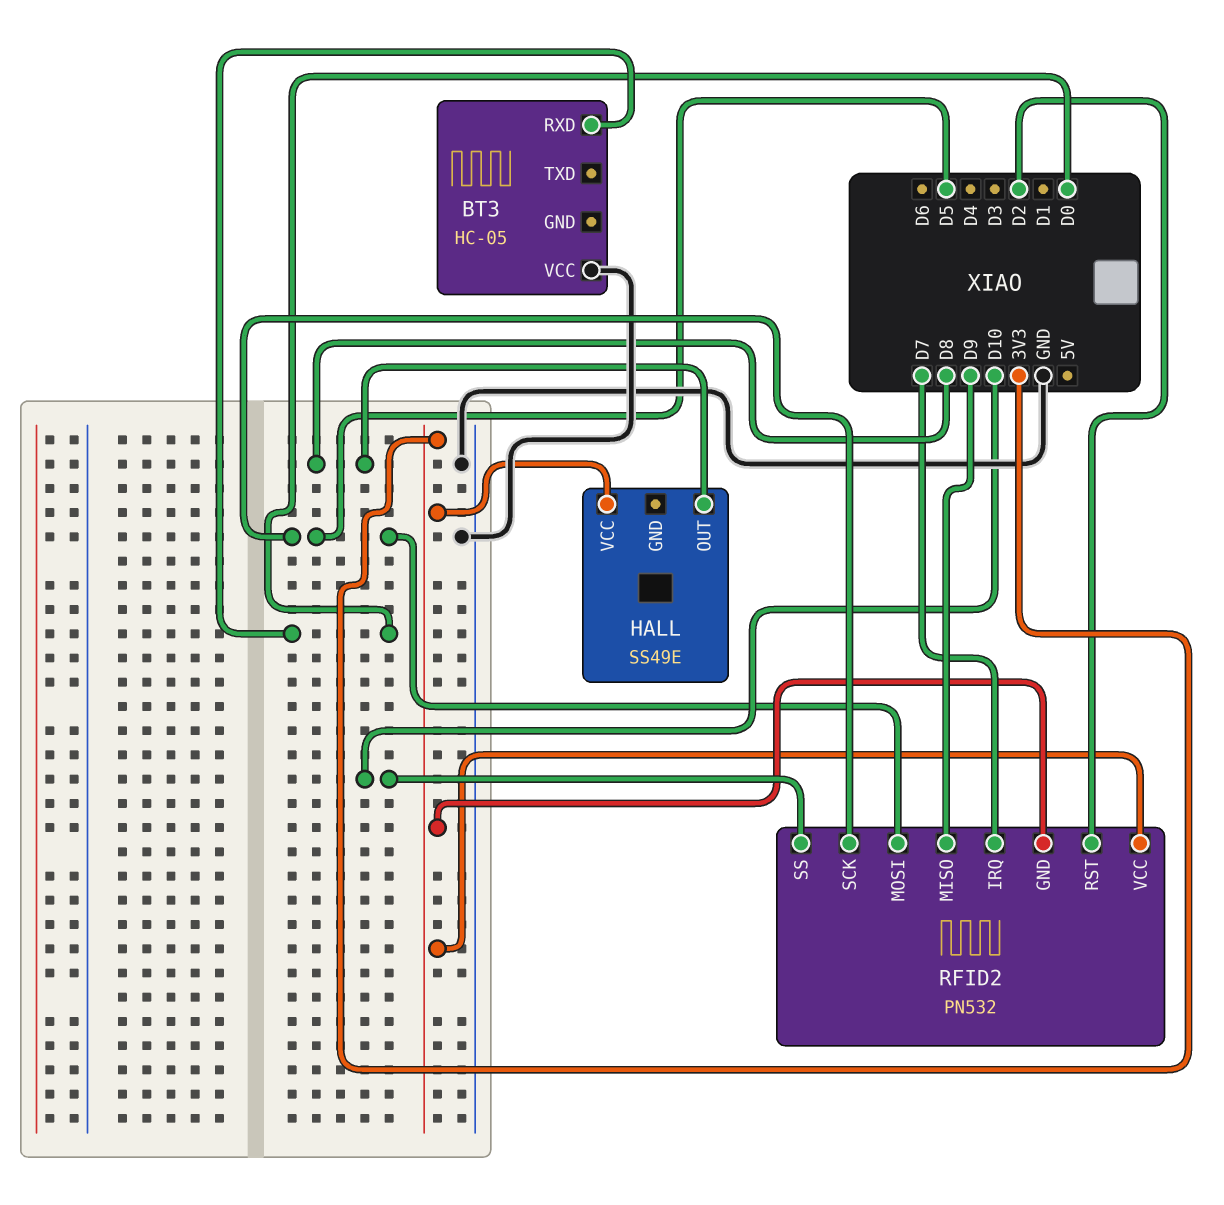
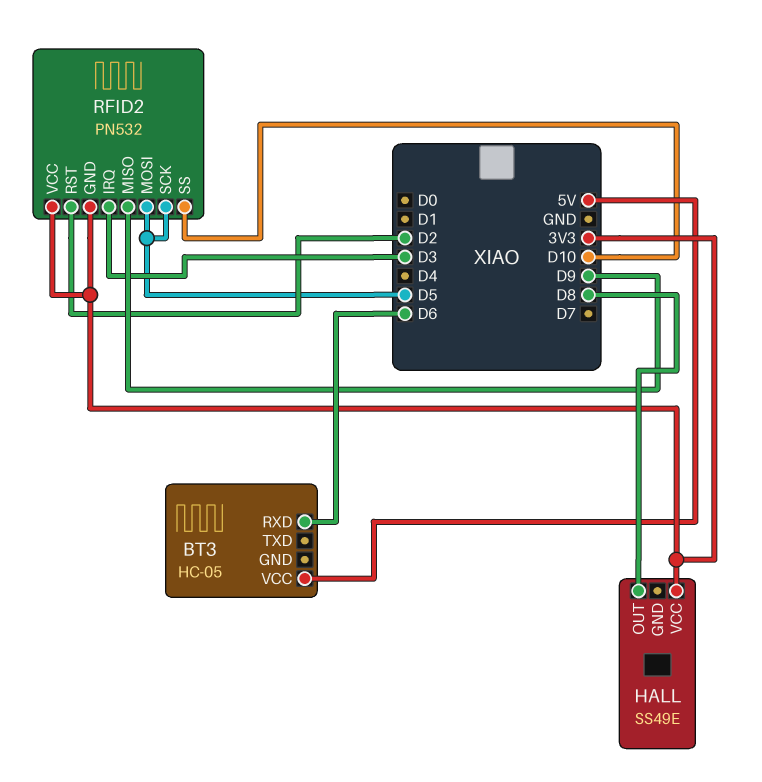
BT3 pin RXD: D0 -> D6
BT3 pin VCC: GND -> 5V
RFID2 pin IRQ: D7 -> D3

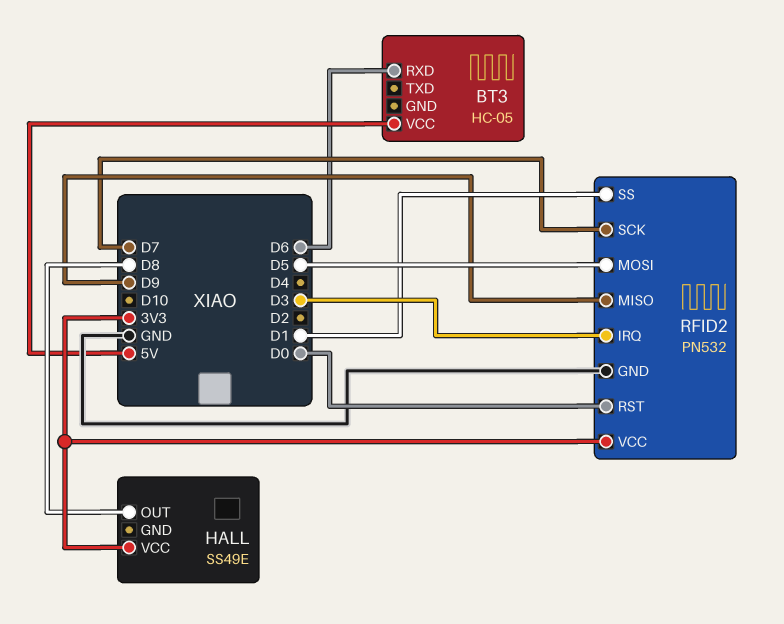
RFID2 pin GND: 3V3 -> GND
RFID2 pin RST: D2 -> D0
RFID2 pin SCK: D5 -> D7
RFID2 pin SS: D10 -> D1

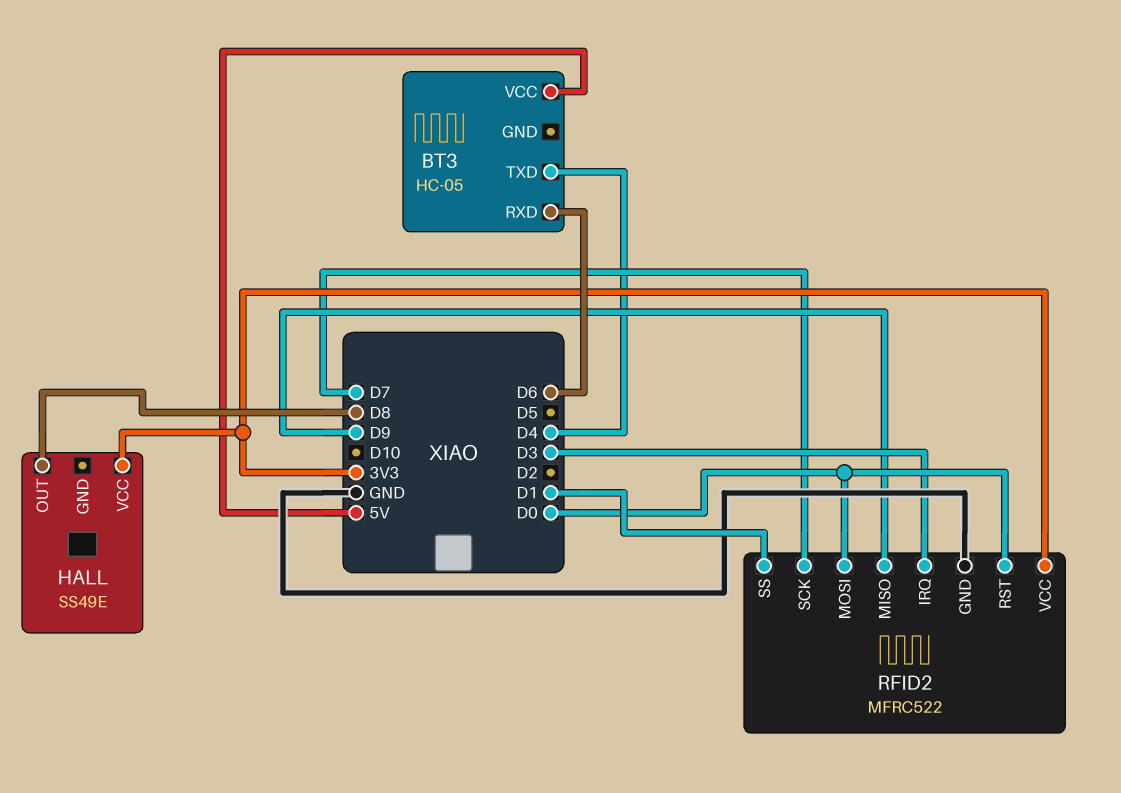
BT3 pin TXD: none -> D4
RFID2: PN532 -> MFRC522
RFID2 pin MOSI: D5 -> D0

